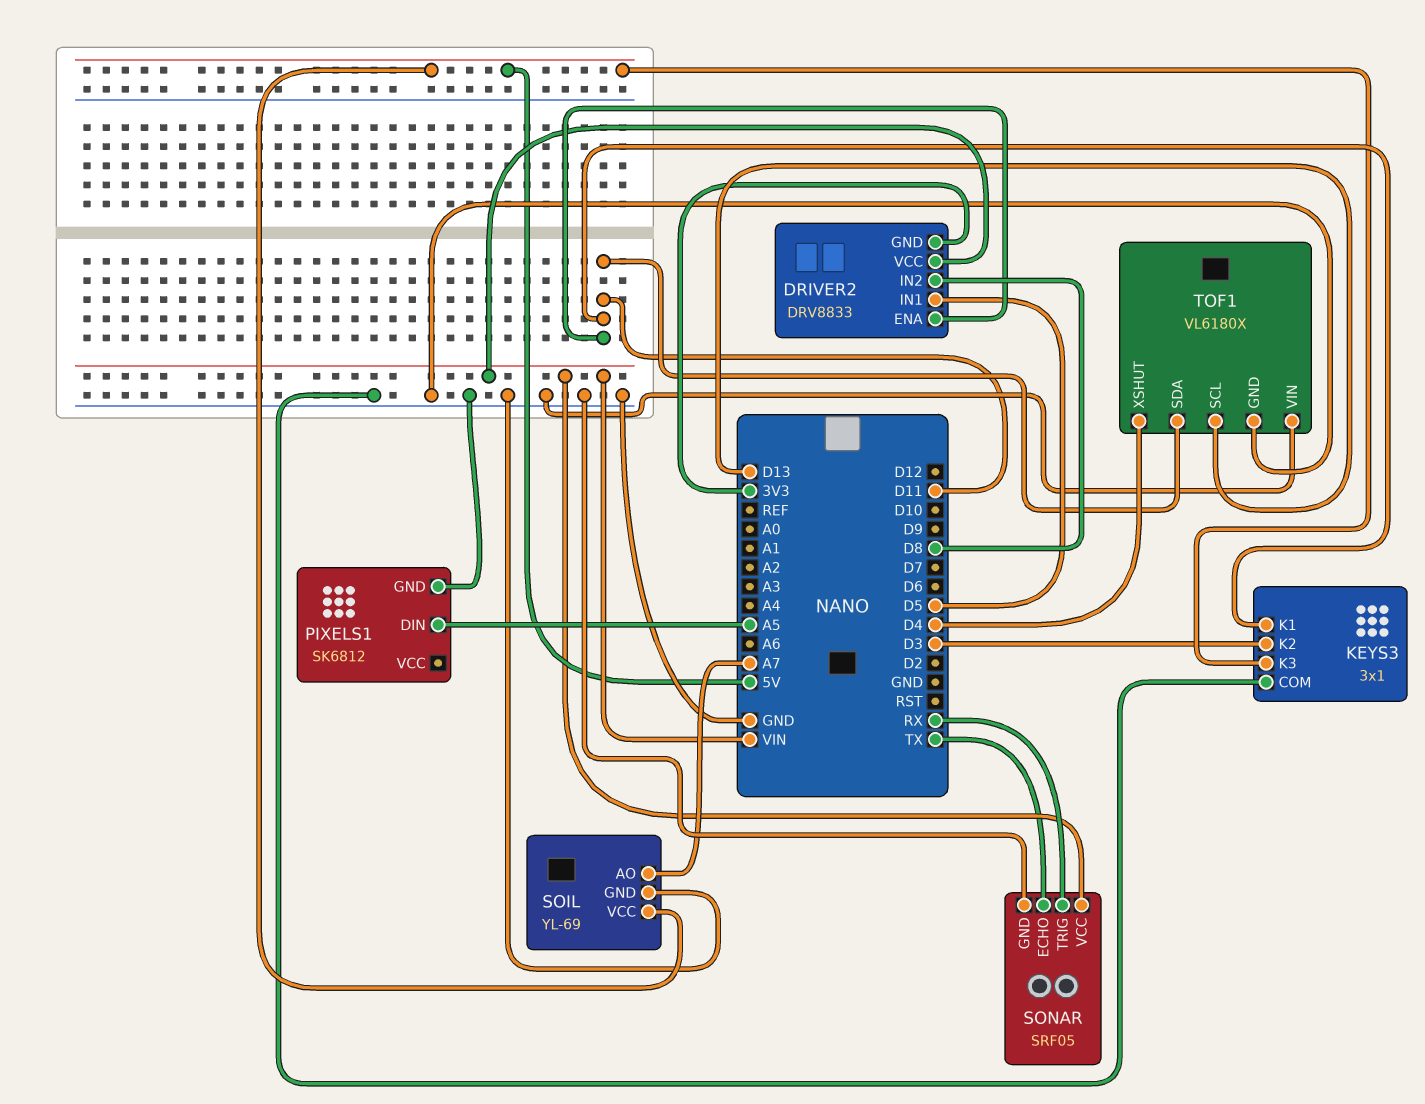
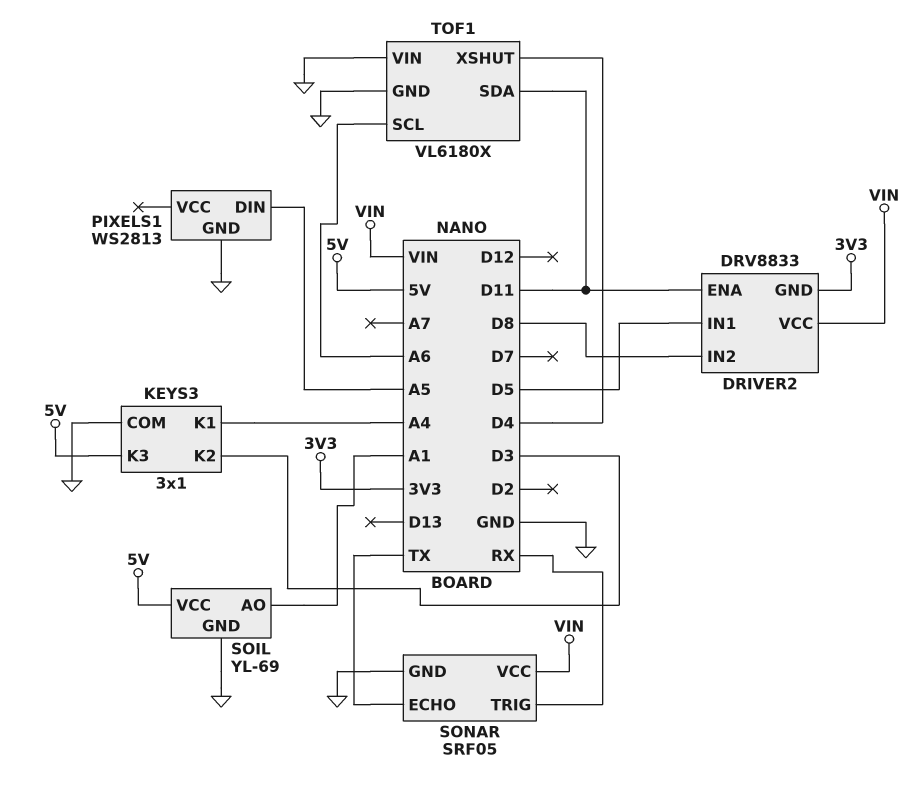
KEYS3 pin K1: D11 -> A4
PIXELS1: SK6812 -> WS2813
SOIL pin AO: A7 -> A1
TOF1 pin SCL: D13 -> A6

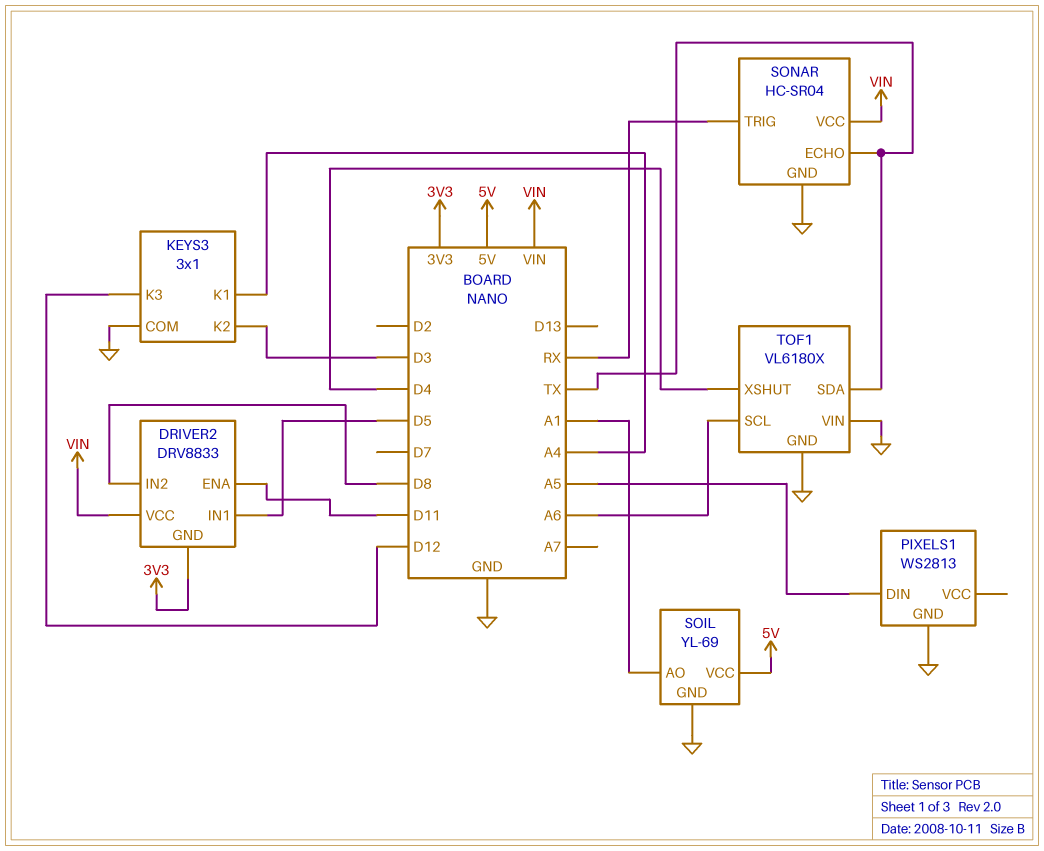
KEYS3 pin K3: 5V -> D12
SONAR: SRF05 -> HC-SR04
TOF1 pin SDA: D11 -> TX

